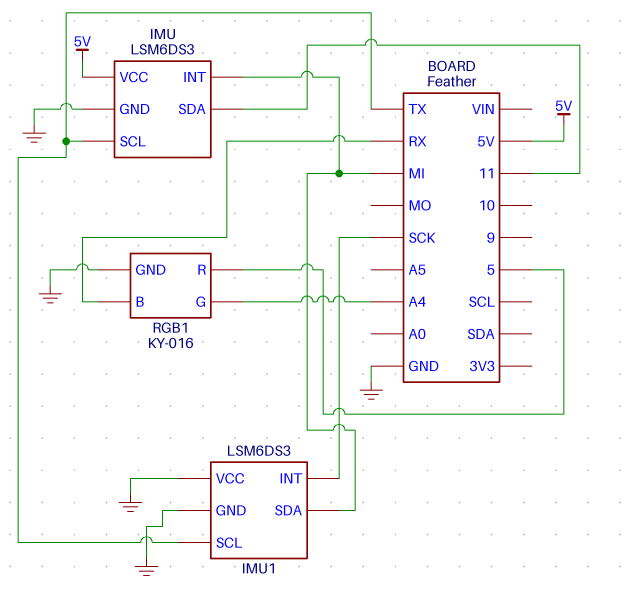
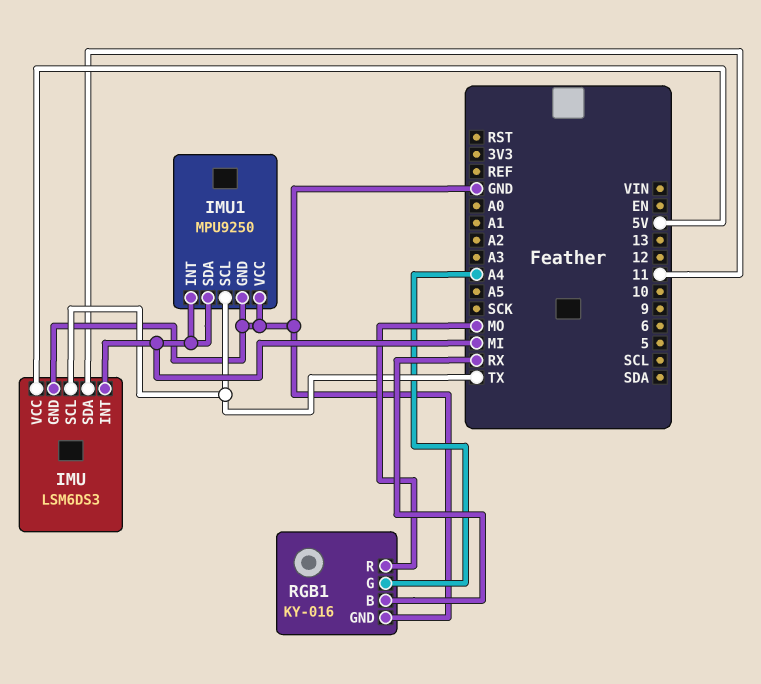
IMU1: LSM6DS3 -> MPU9250
IMU1 pin INT: SCK -> MI
RGB1 pin R: 5 -> MO

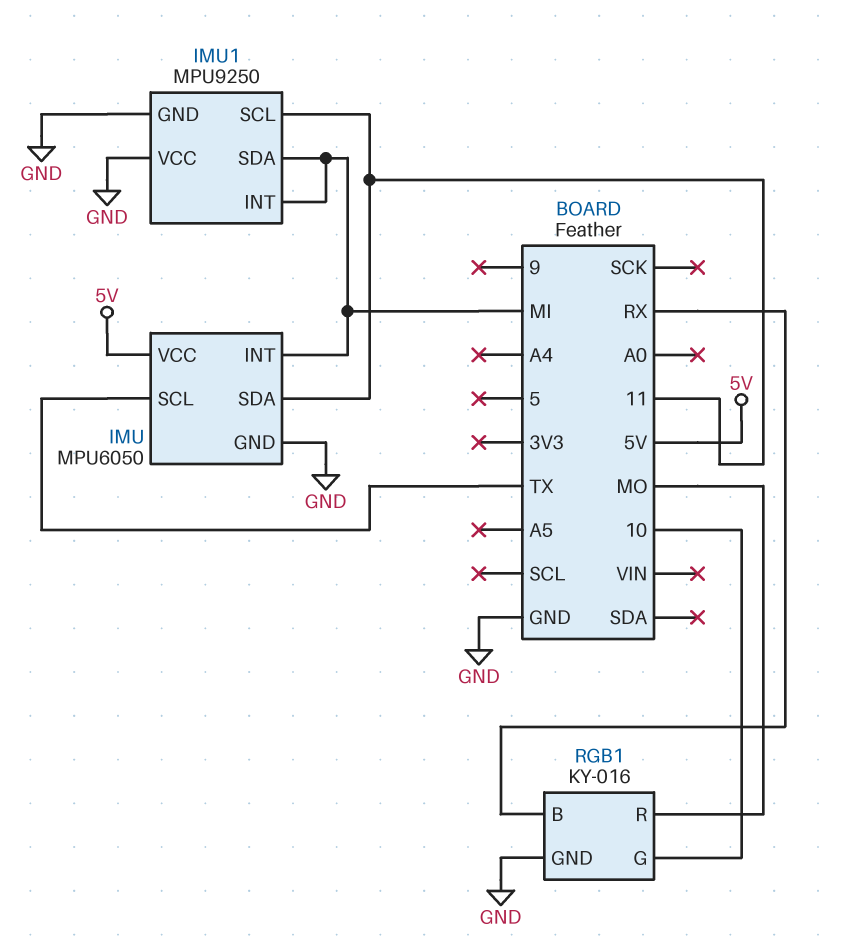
IMU: LSM6DS3 -> MPU6050
IMU1 pin SCL: TX -> 11
RGB1 pin G: A4 -> 10

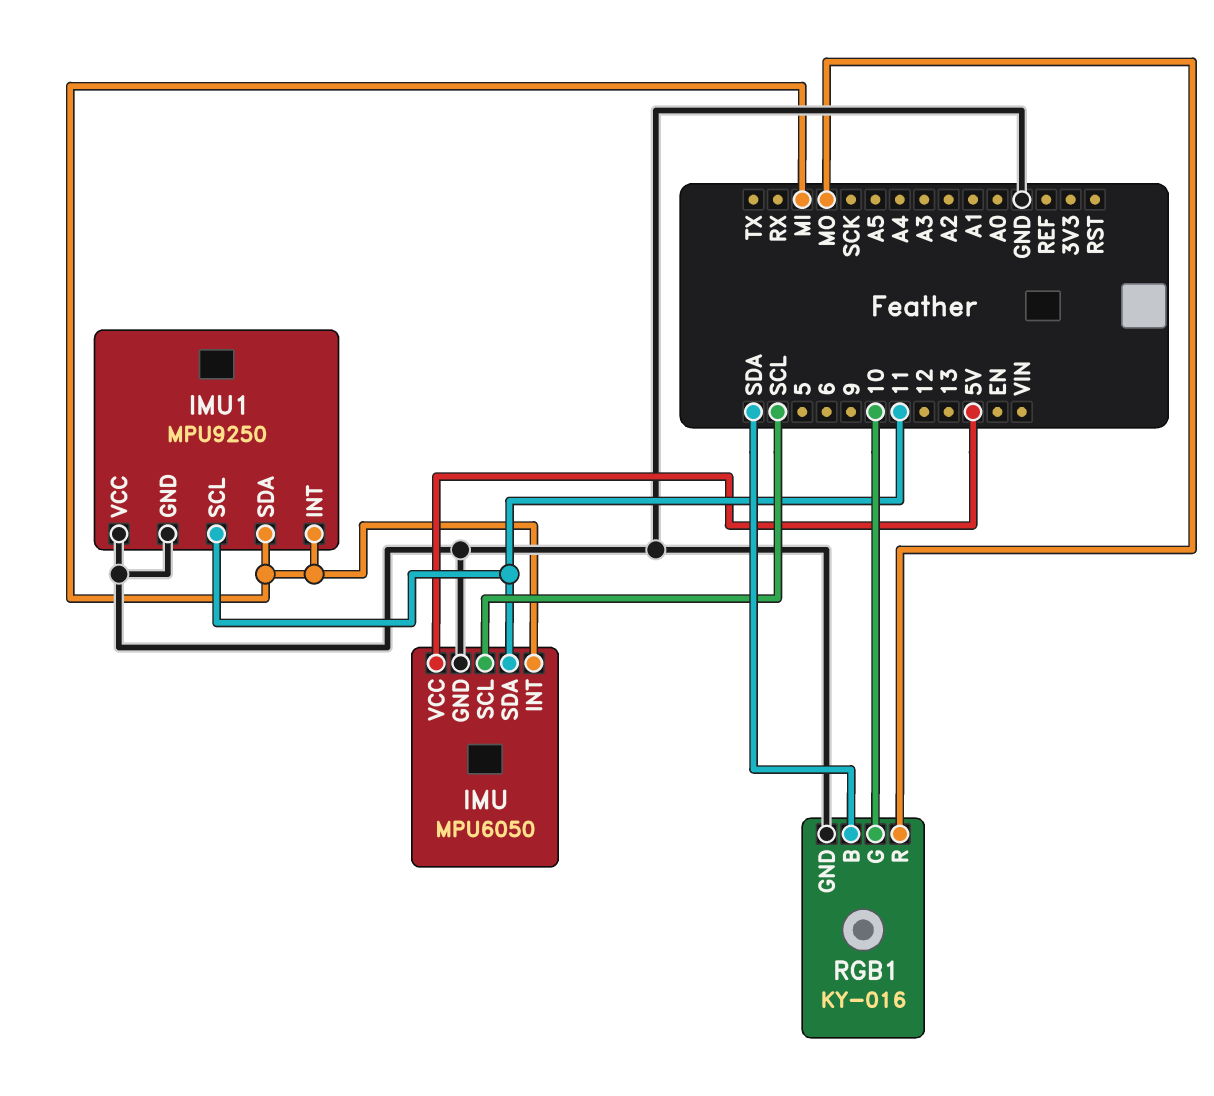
IMU pin SCL: TX -> SCL
RGB1 pin B: RX -> SDA

